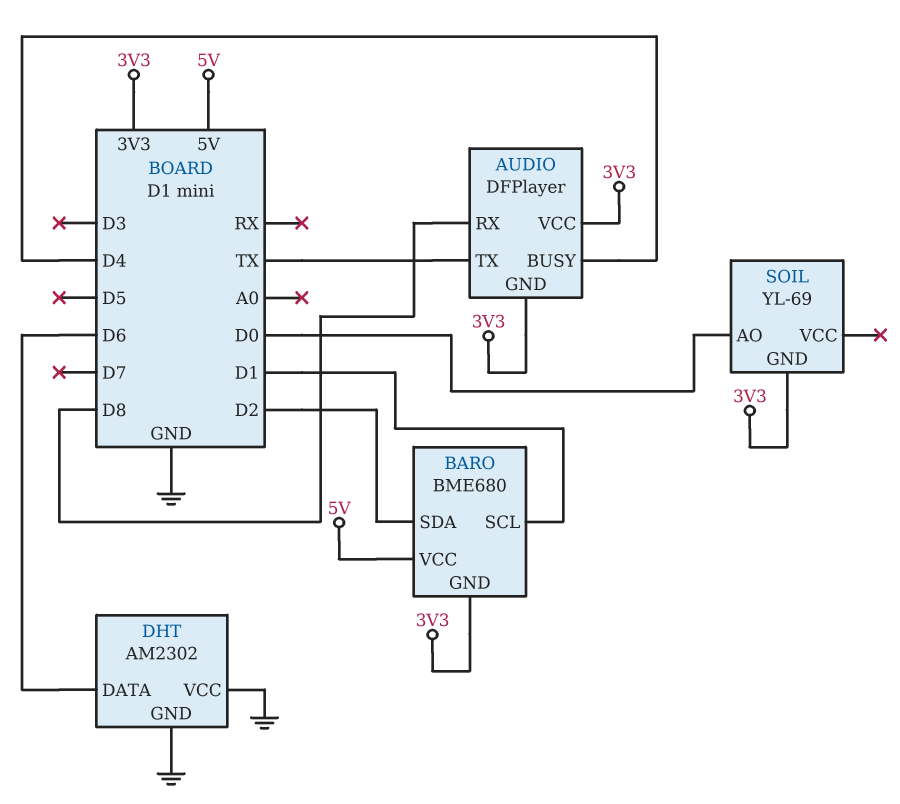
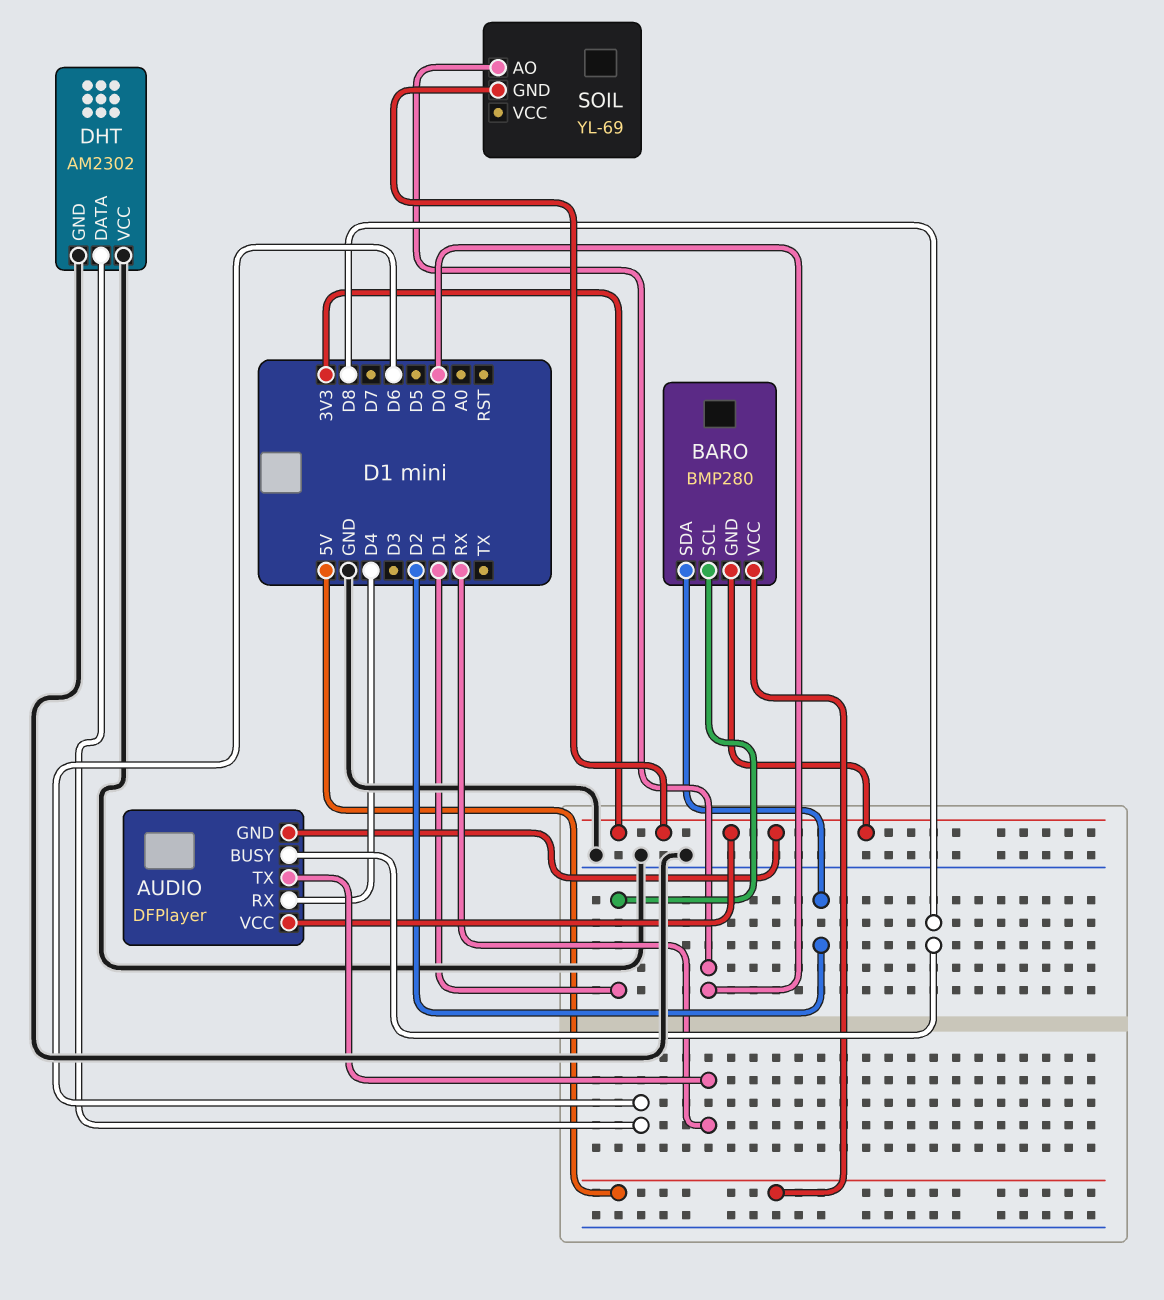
AUDIO pin BUSY: D4 -> D8
AUDIO pin RX: D8 -> D4
AUDIO pin TX: TX -> RX
BARO: BME680 -> BMP280

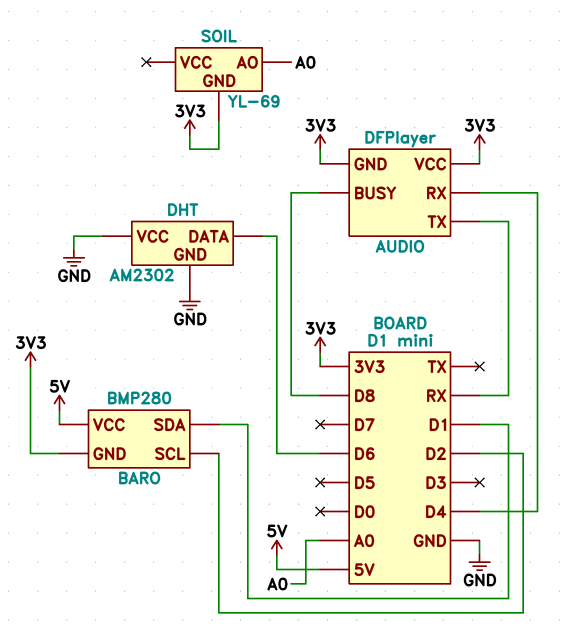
BARO pin SCL: D1 -> D2
BARO pin SDA: D2 -> D1
SOIL pin AO: D0 -> A0

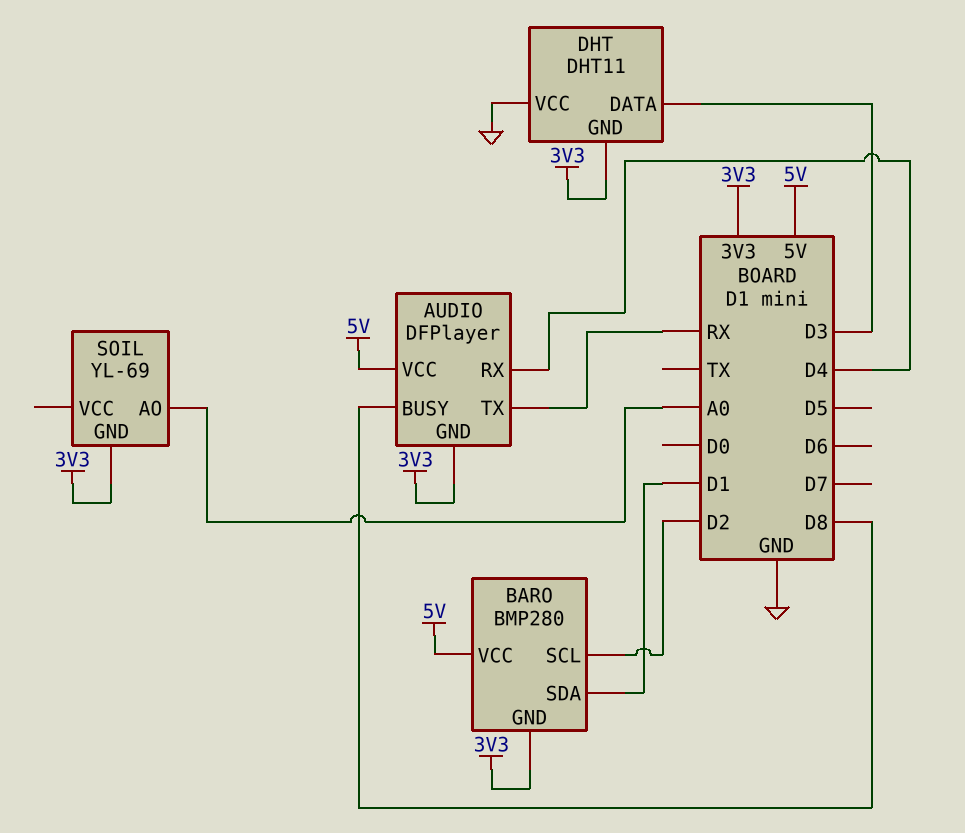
AUDIO pin VCC: 3V3 -> 5V
DHT: AM2302 -> DHT11
DHT pin DATA: D6 -> D3
DHT pin GND: GND -> 3V3

